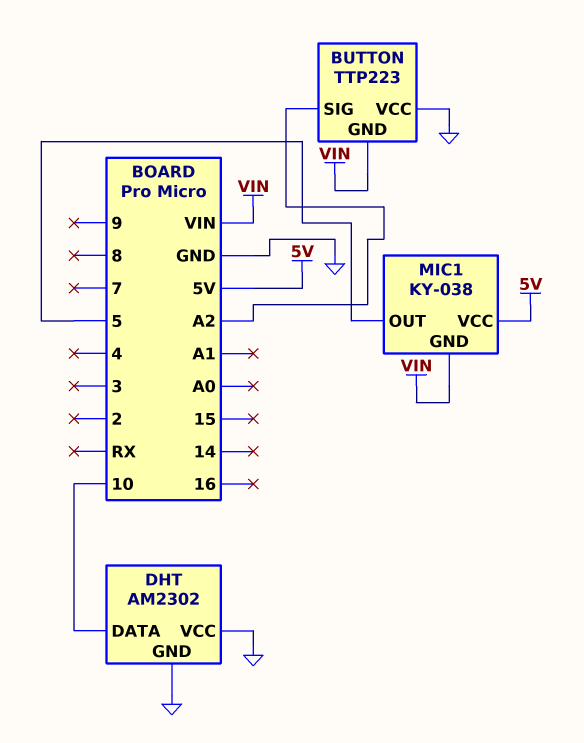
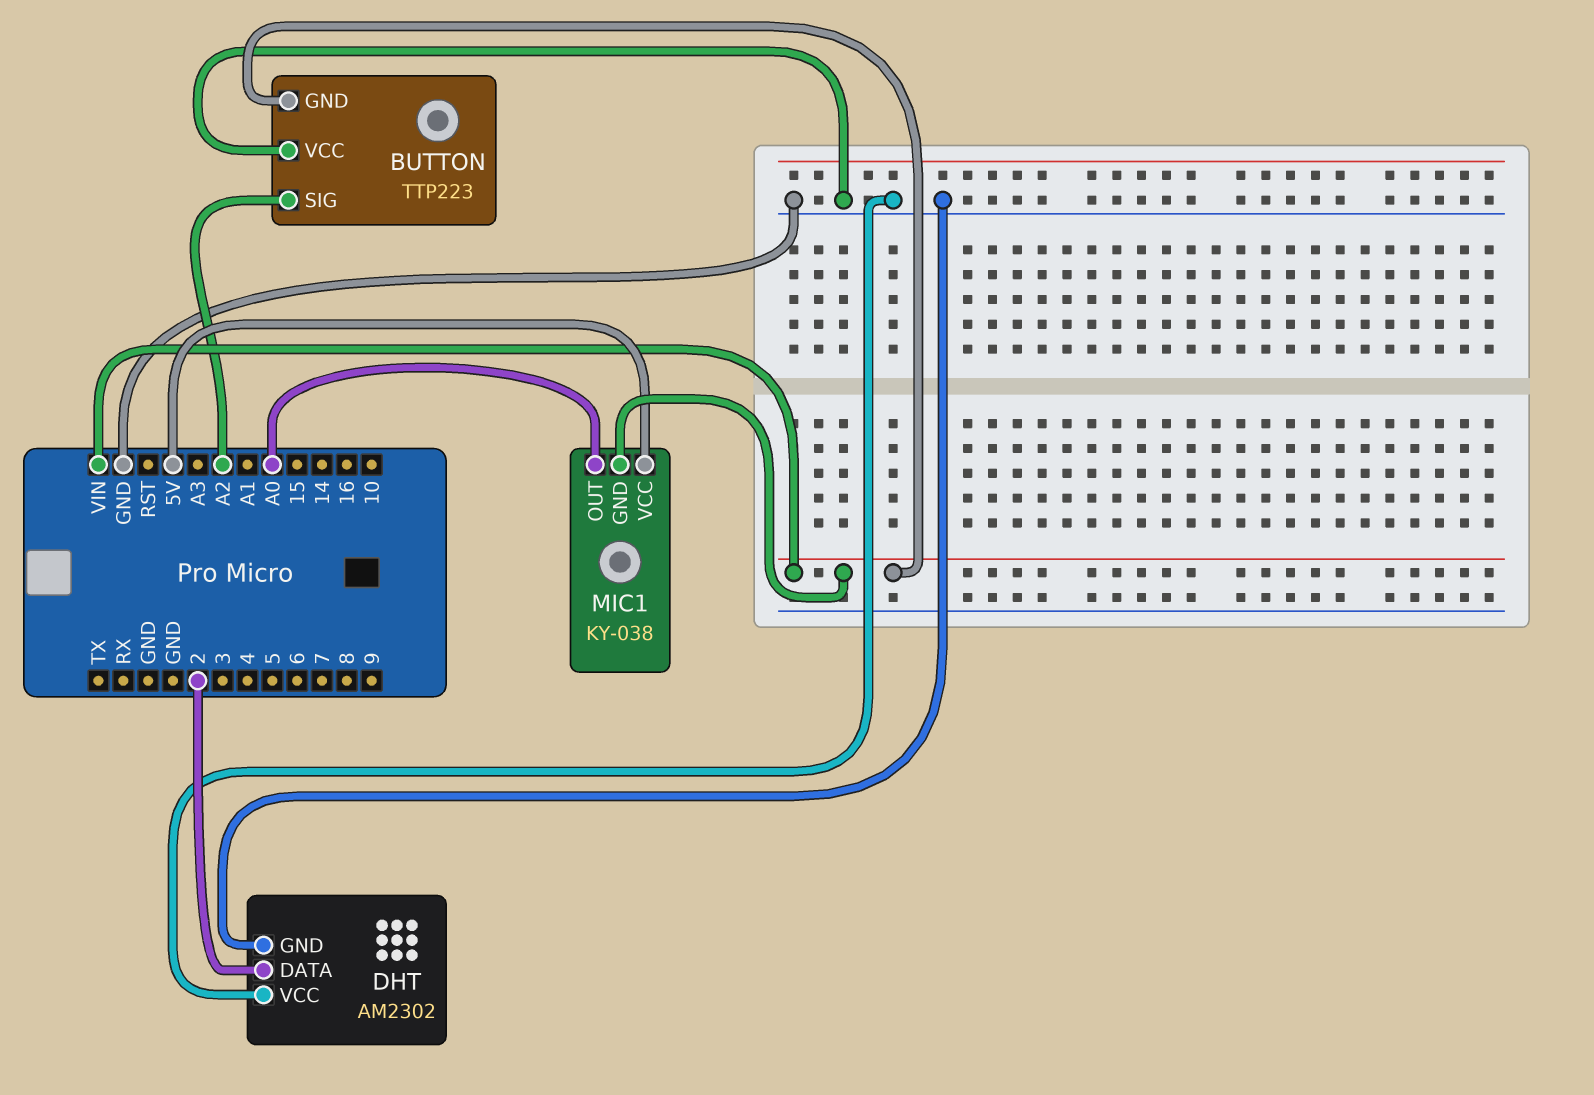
DHT pin DATA: 10 -> 2
MIC1 pin OUT: 5 -> A0

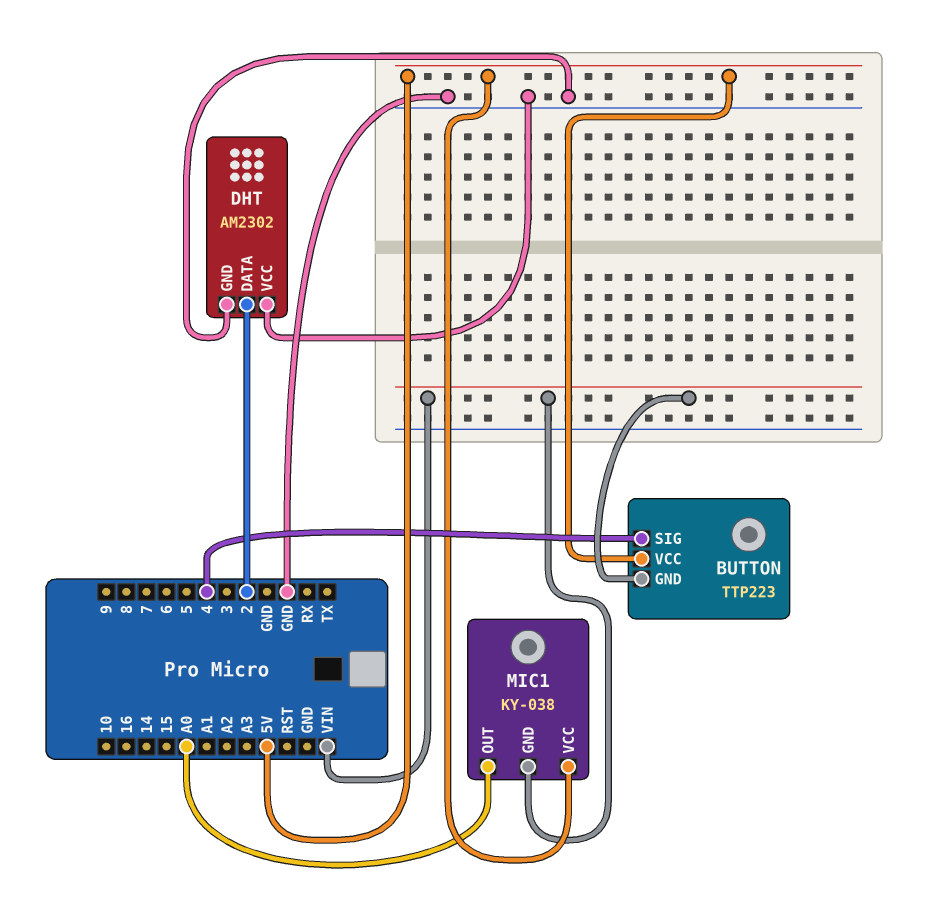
BUTTON pin SIG: A2 -> 4
BUTTON pin VCC: GND -> 5V

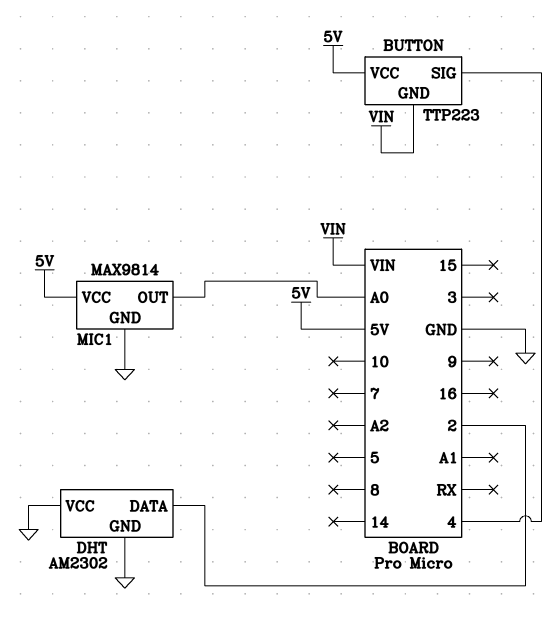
MIC1: KY-038 -> MAX9814
MIC1 pin GND: VIN -> GND

